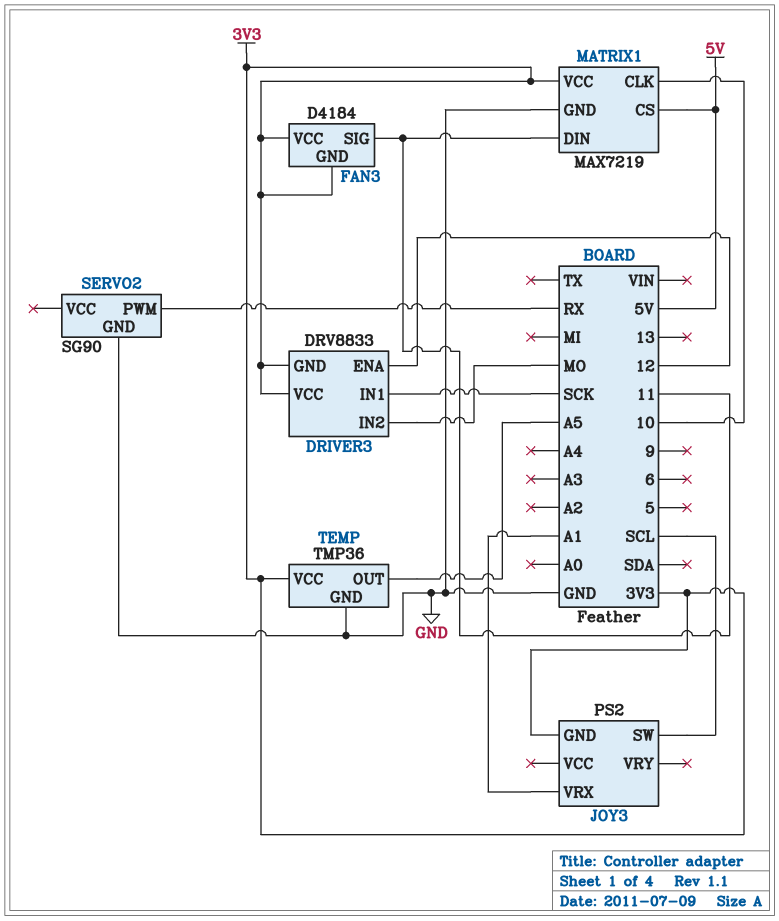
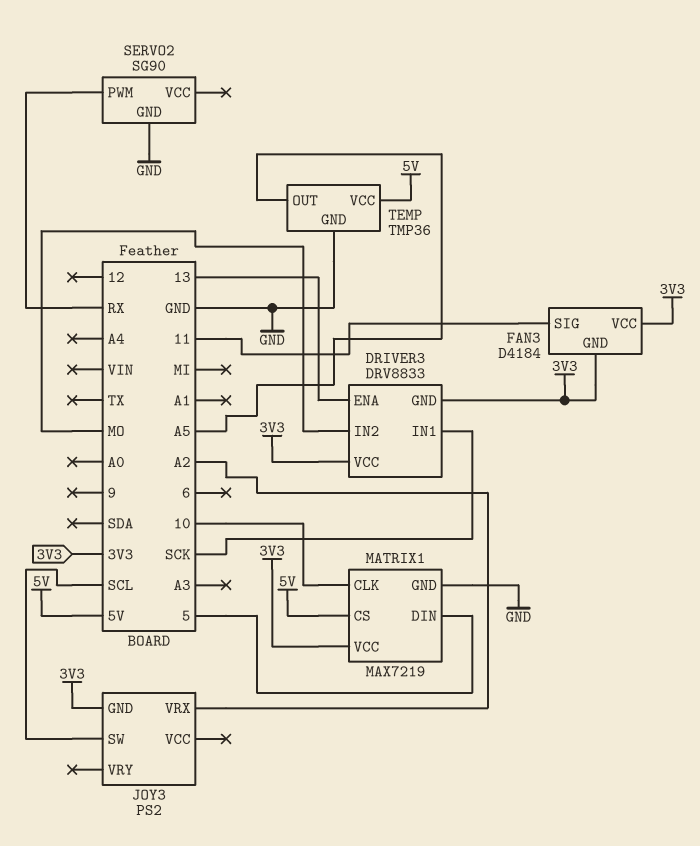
DRIVER3 pin ENA: 12 -> 13
JOY3 pin VRX: A1 -> A2
MATRIX1 pin DIN: 11 -> 5
TEMP pin VCC: 3V3 -> 5V

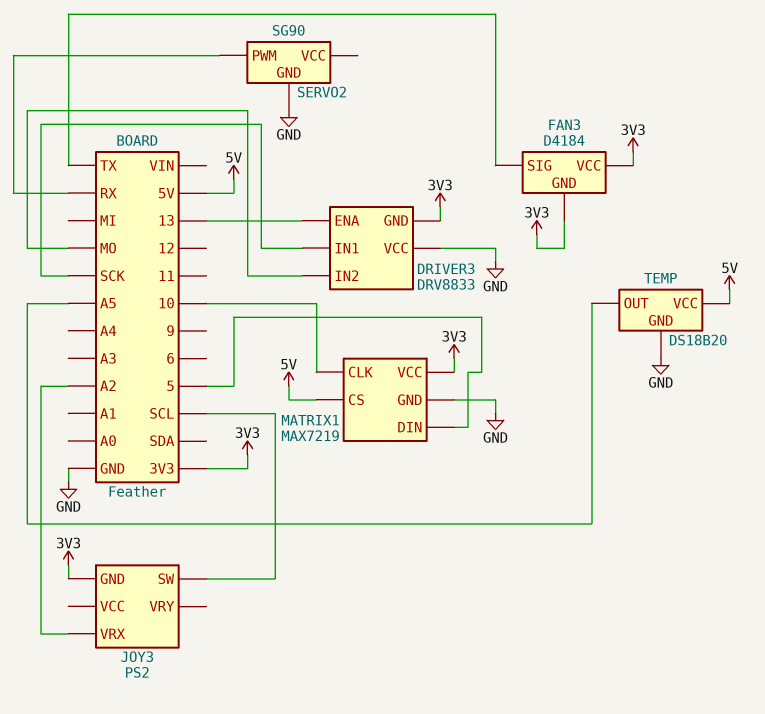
DRIVER3 pin VCC: 3V3 -> GND
FAN3 pin SIG: 11 -> TX
TEMP: TMP36 -> DS18B20

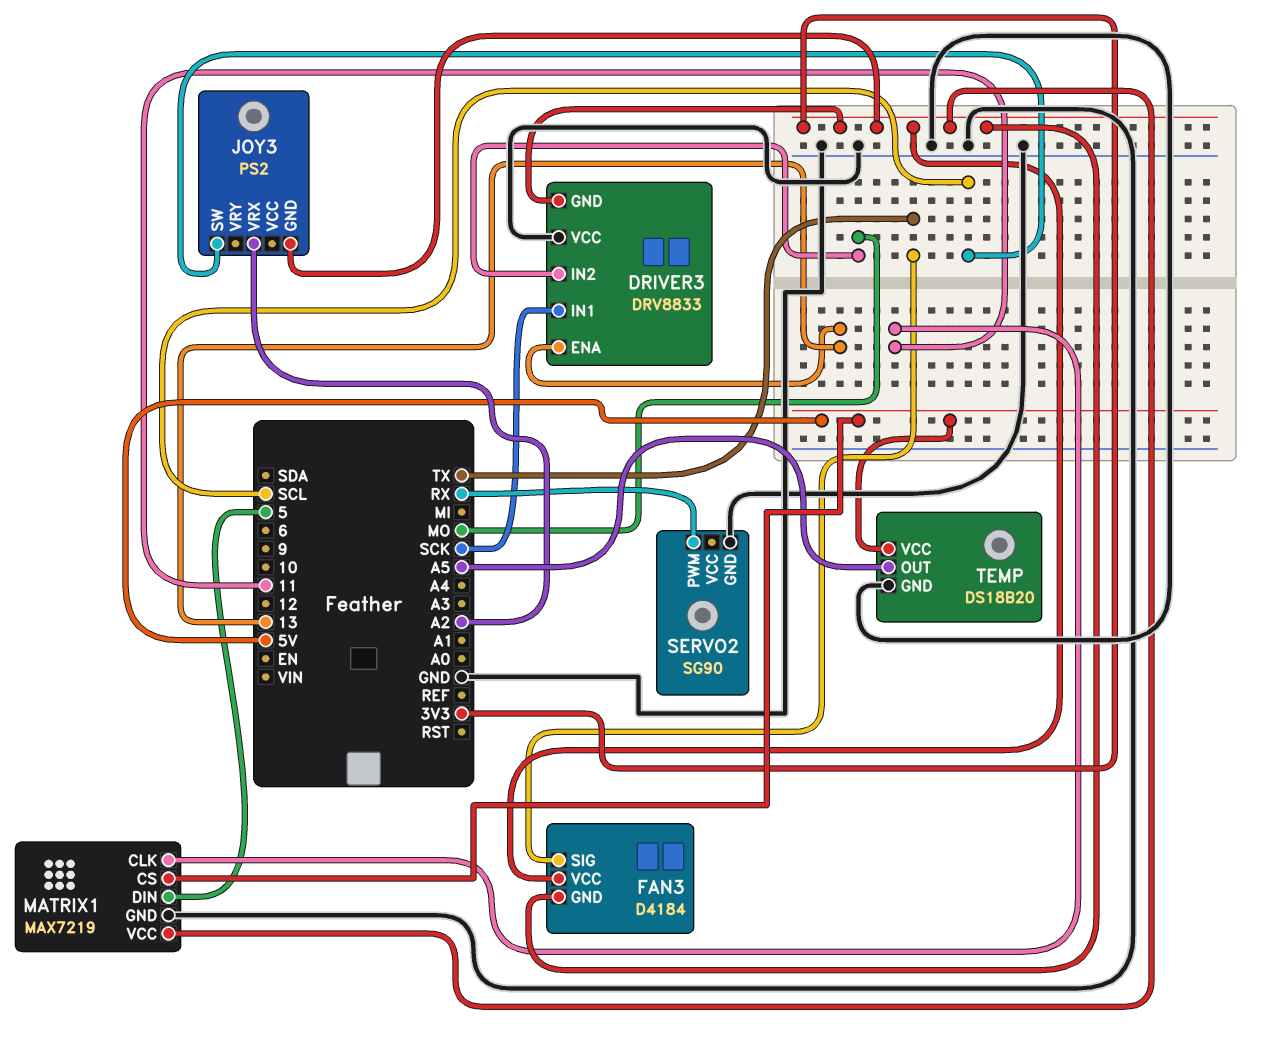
MATRIX1 pin CLK: 10 -> 11

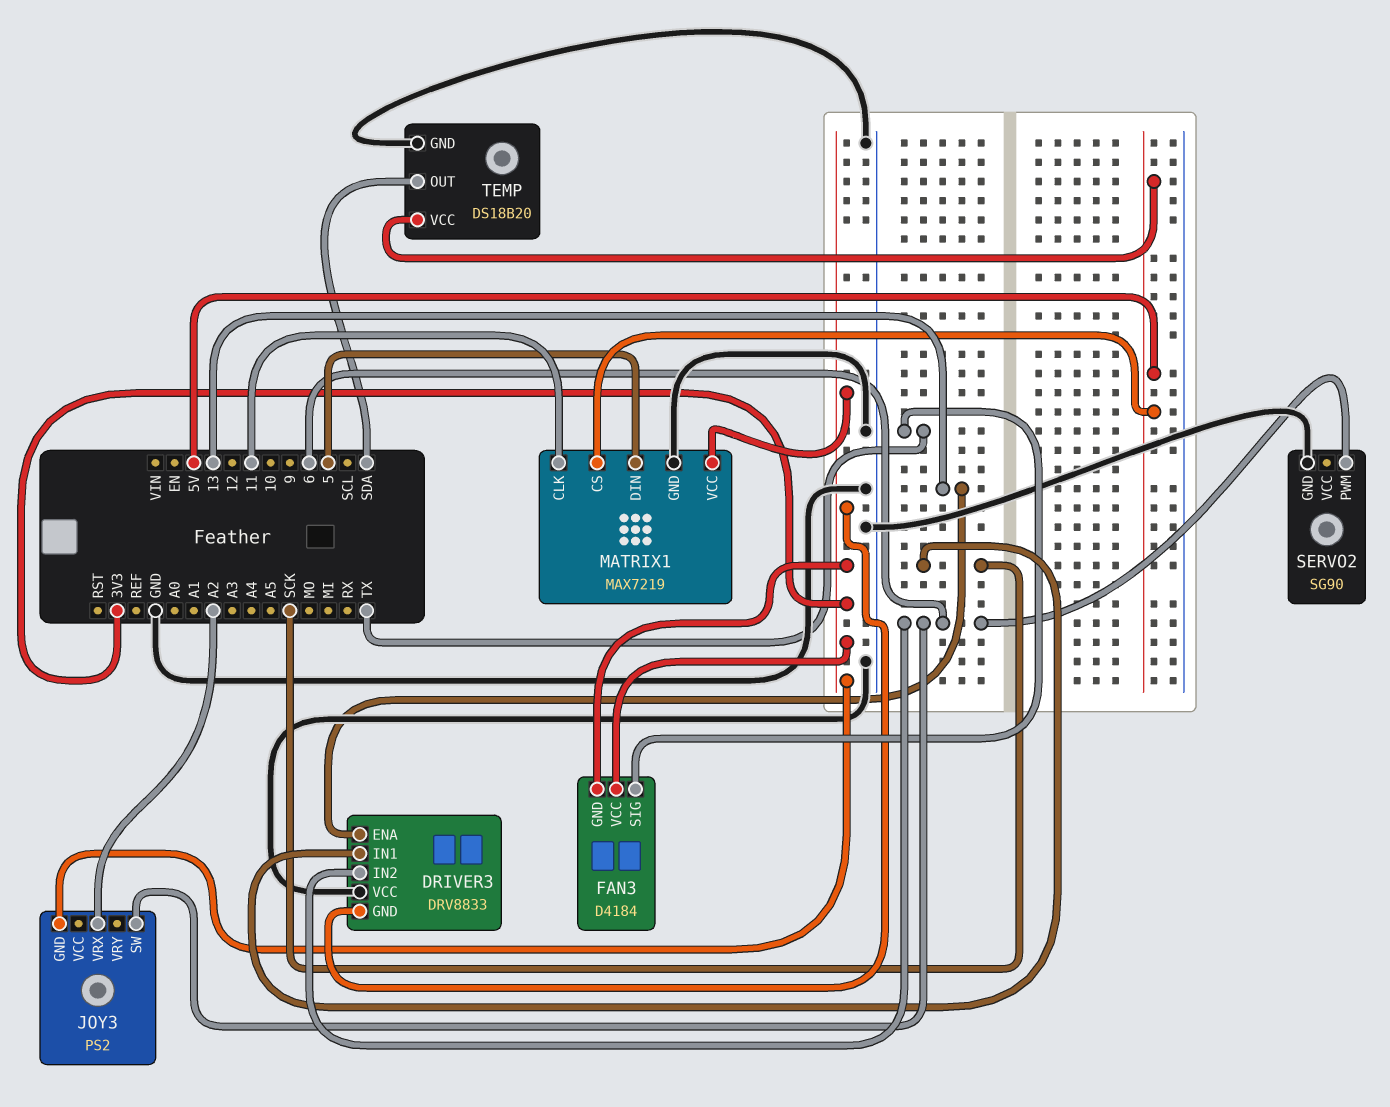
DRIVER3 pin IN2: MO -> 6
JOY3 pin SW: SCL -> 6
SERVO2 pin PWM: RX -> 6
TEMP pin OUT: A5 -> SDA

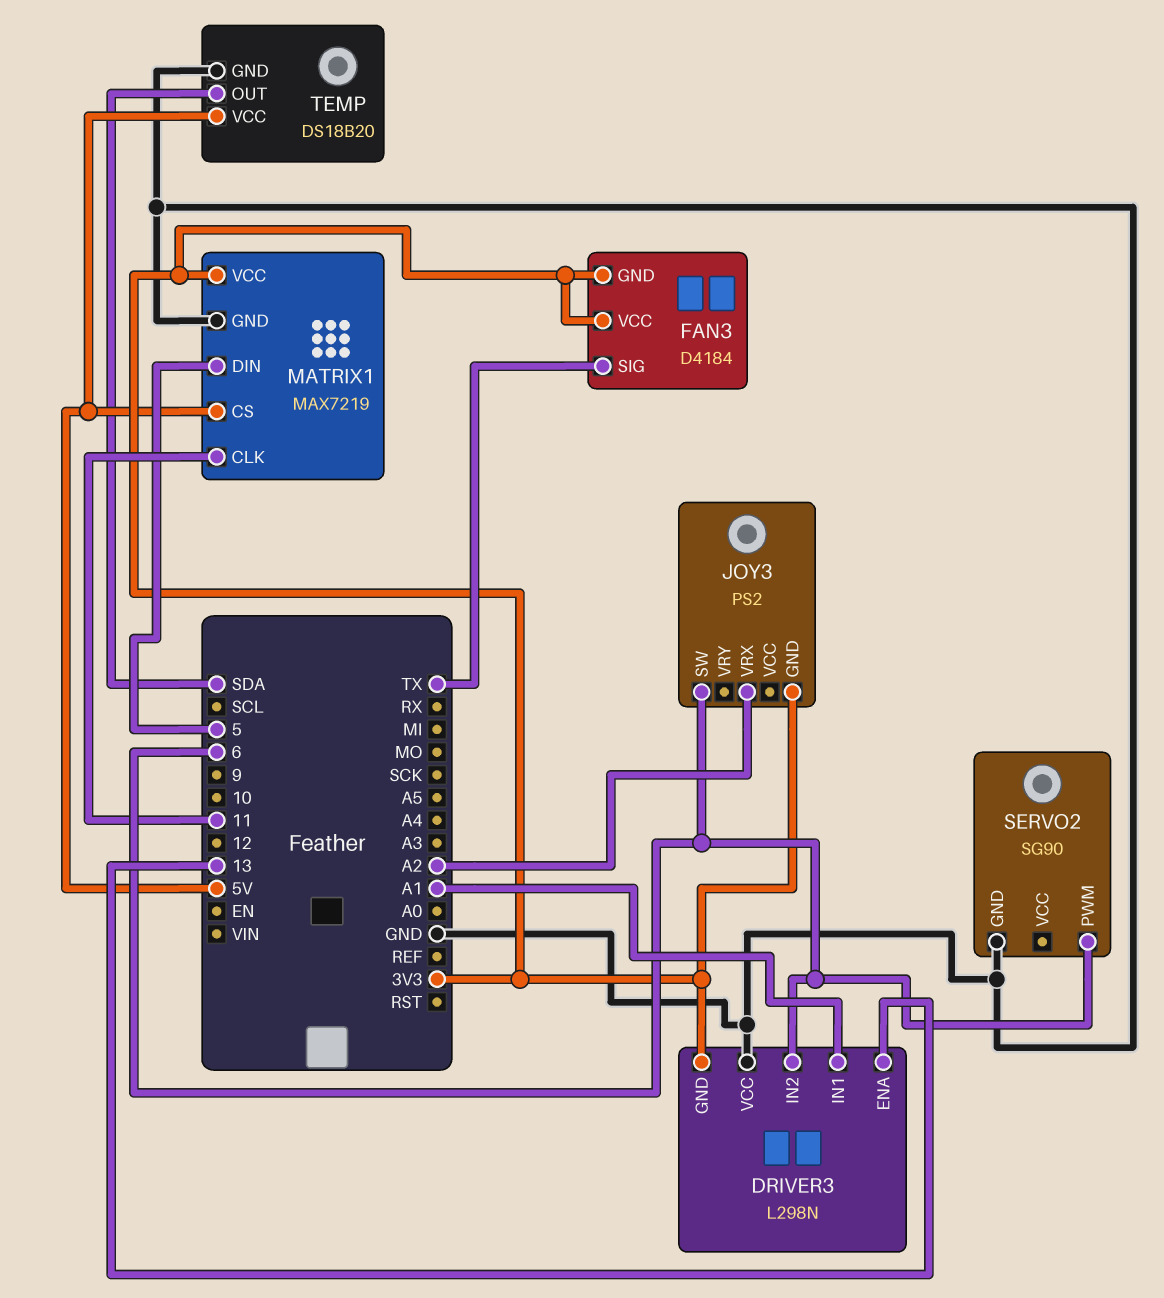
DRIVER3: DRV8833 -> L298N
DRIVER3 pin IN1: SCK -> A1

